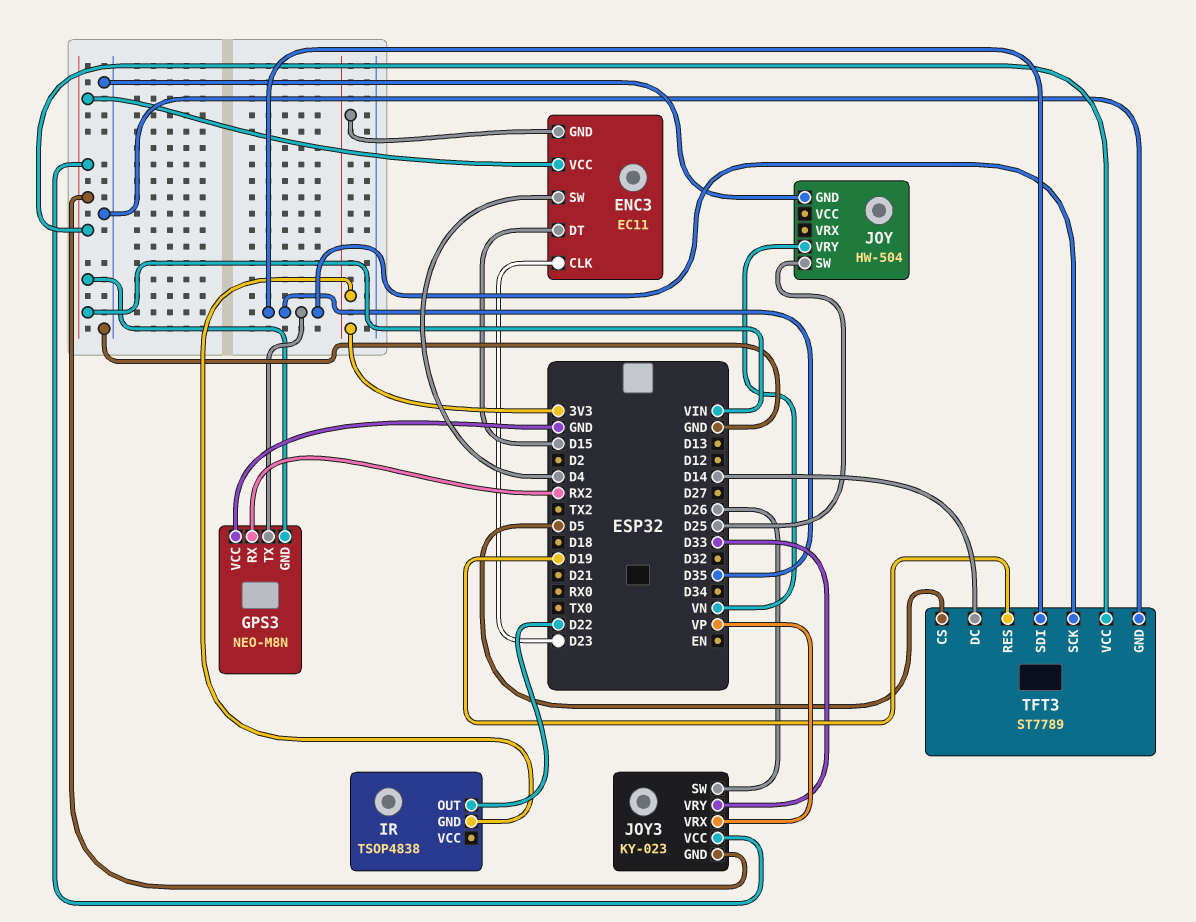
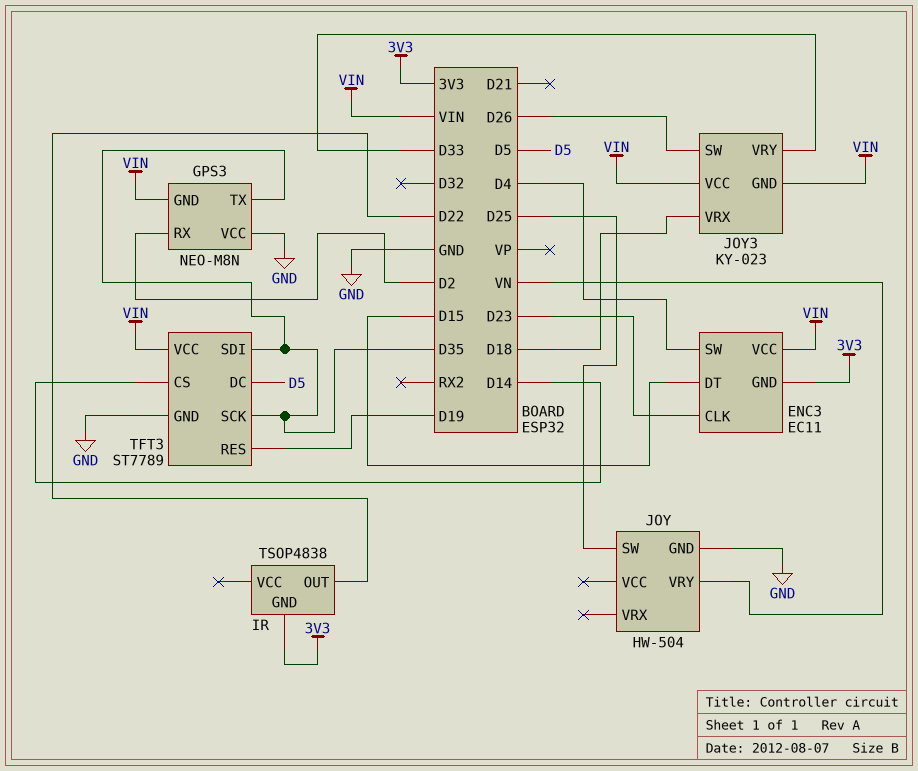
GPS3 pin RX: RX2 -> D2
JOY3 pin VRX: VP -> D18
TFT3 pin CS: D5 -> D14
TFT3 pin DC: D14 -> D5

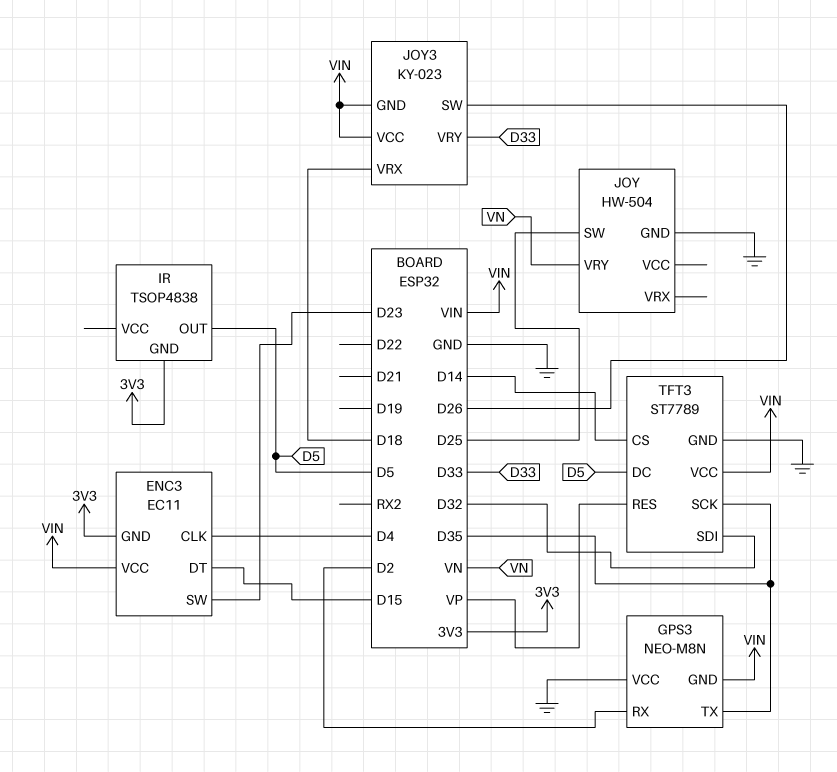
ENC3 pin CLK: D23 -> D4
ENC3 pin SW: D4 -> D23
IR pin OUT: D22 -> D5
TFT3 pin RES: D19 -> VP
TFT3 pin SDI: D35 -> D32

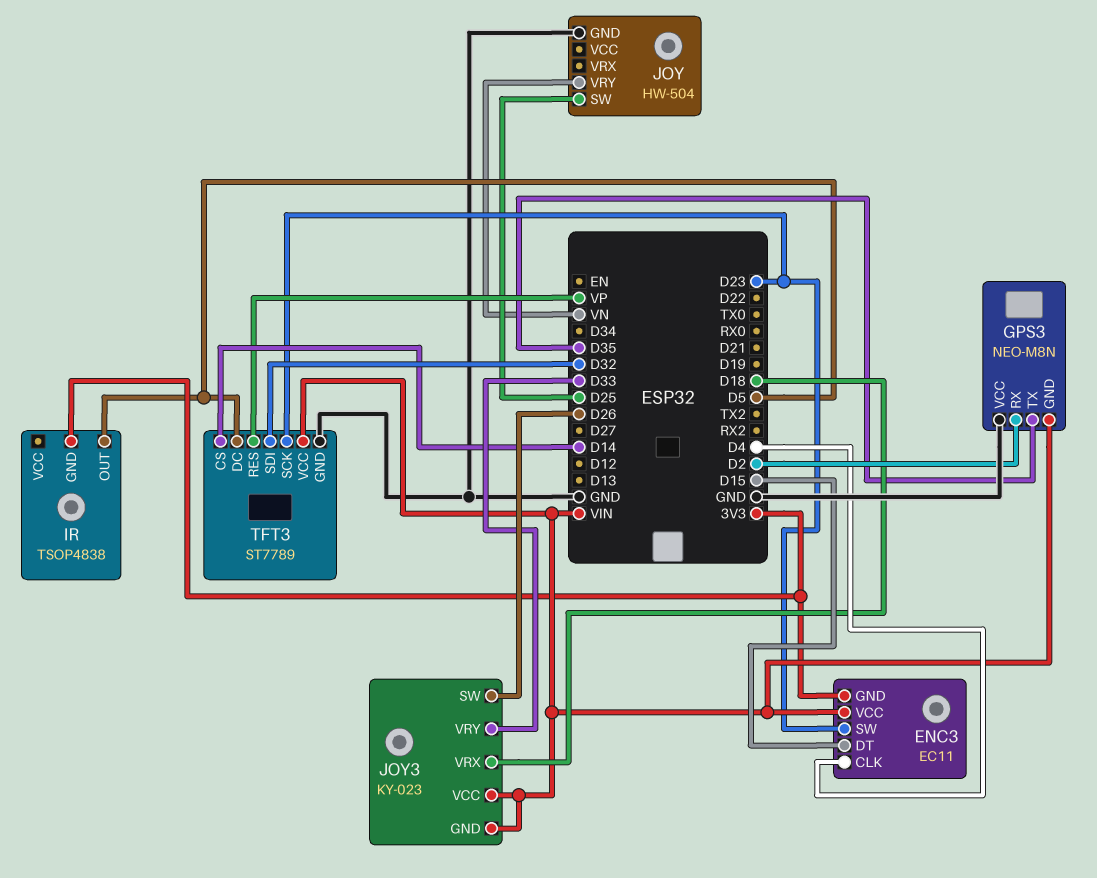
TFT3 pin SCK: D35 -> D23

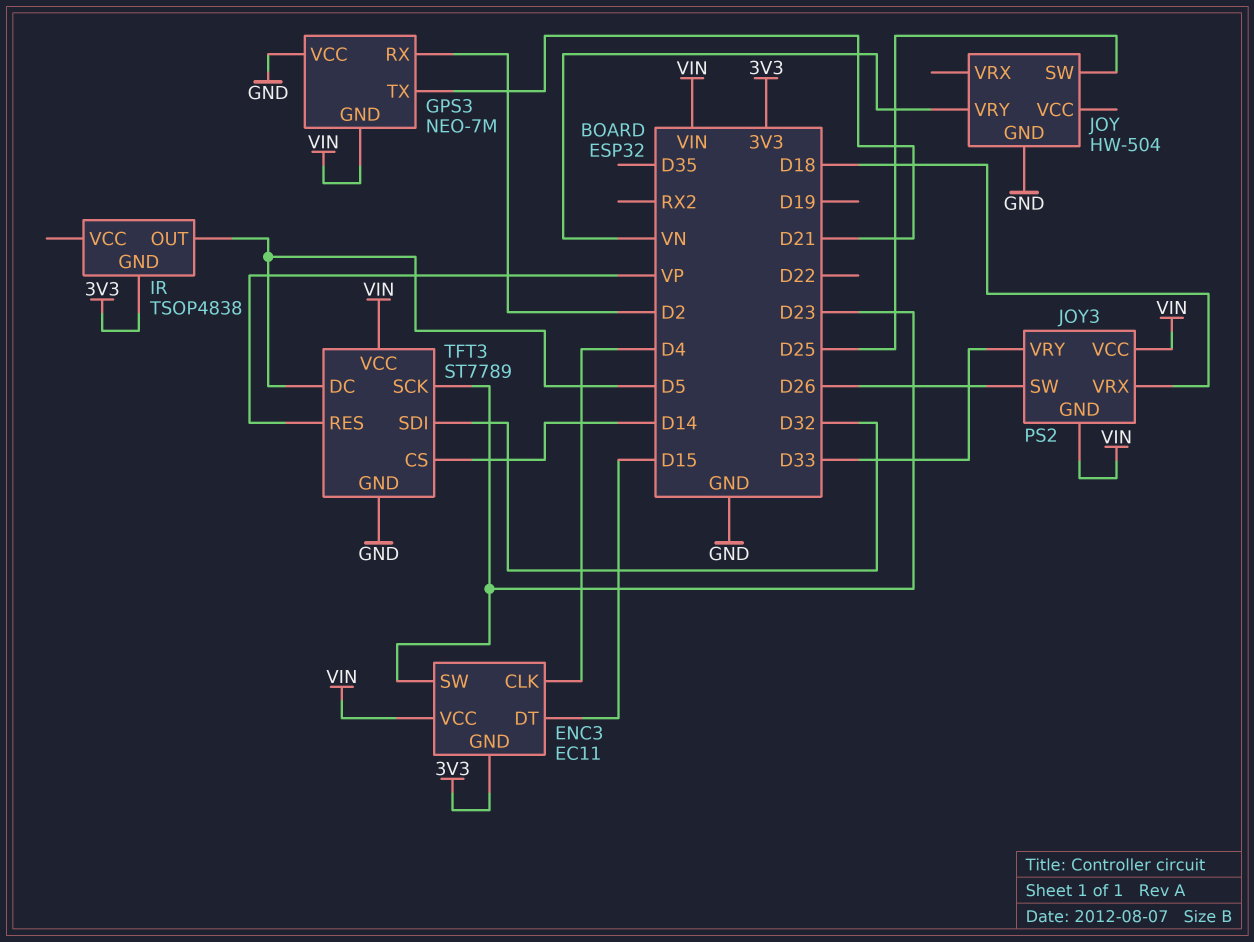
GPS3: NEO-M8N -> NEO-7M
GPS3 pin TX: D35 -> D21
JOY3: KY-023 -> PS2

